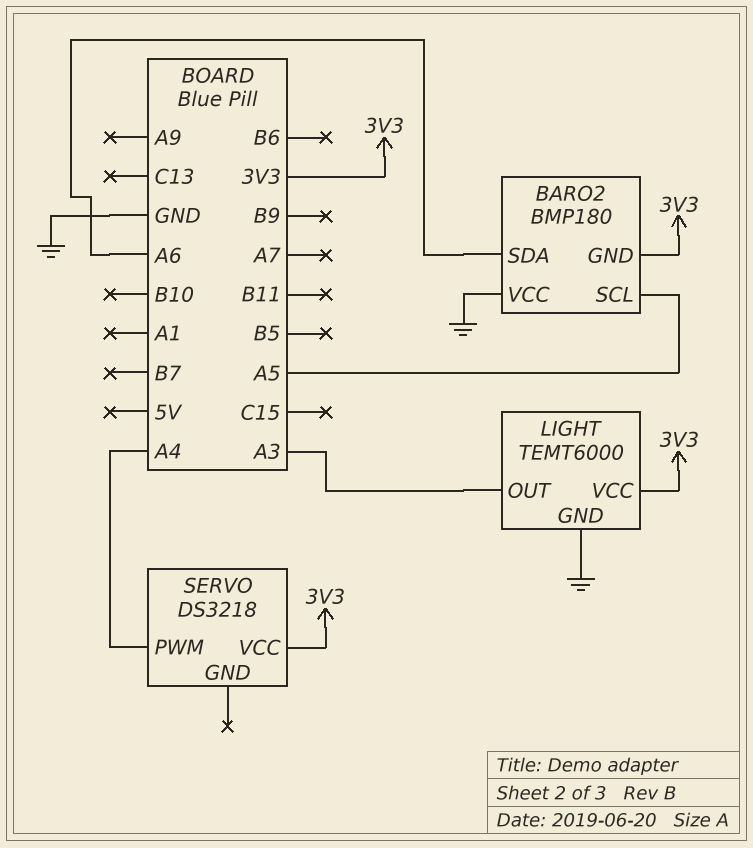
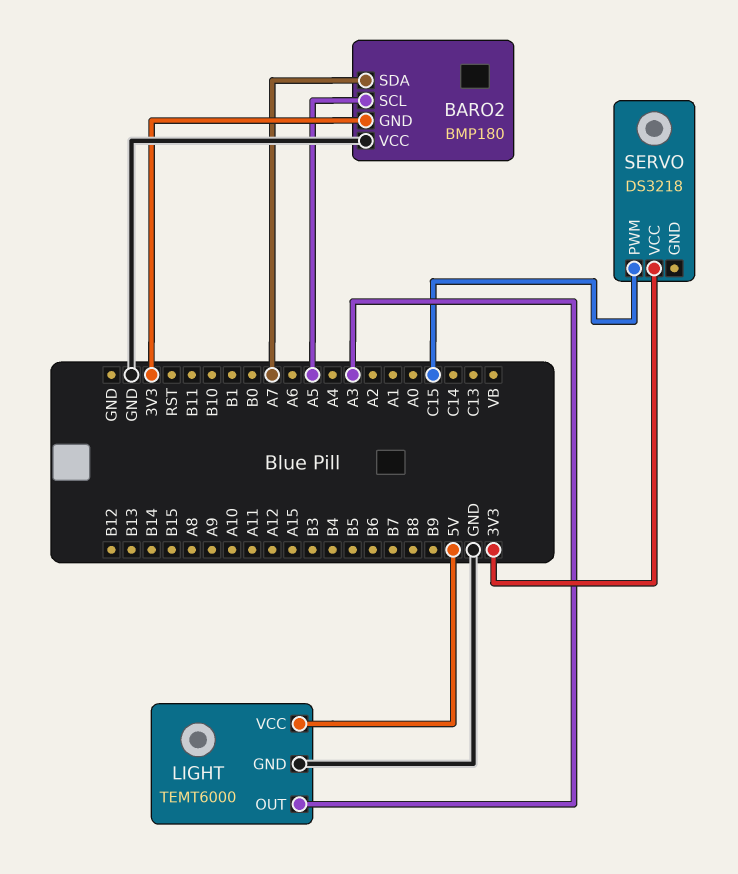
BARO2 pin SDA: A6 -> A7
LIGHT pin VCC: 3V3 -> 5V
SERVO pin PWM: A4 -> C15

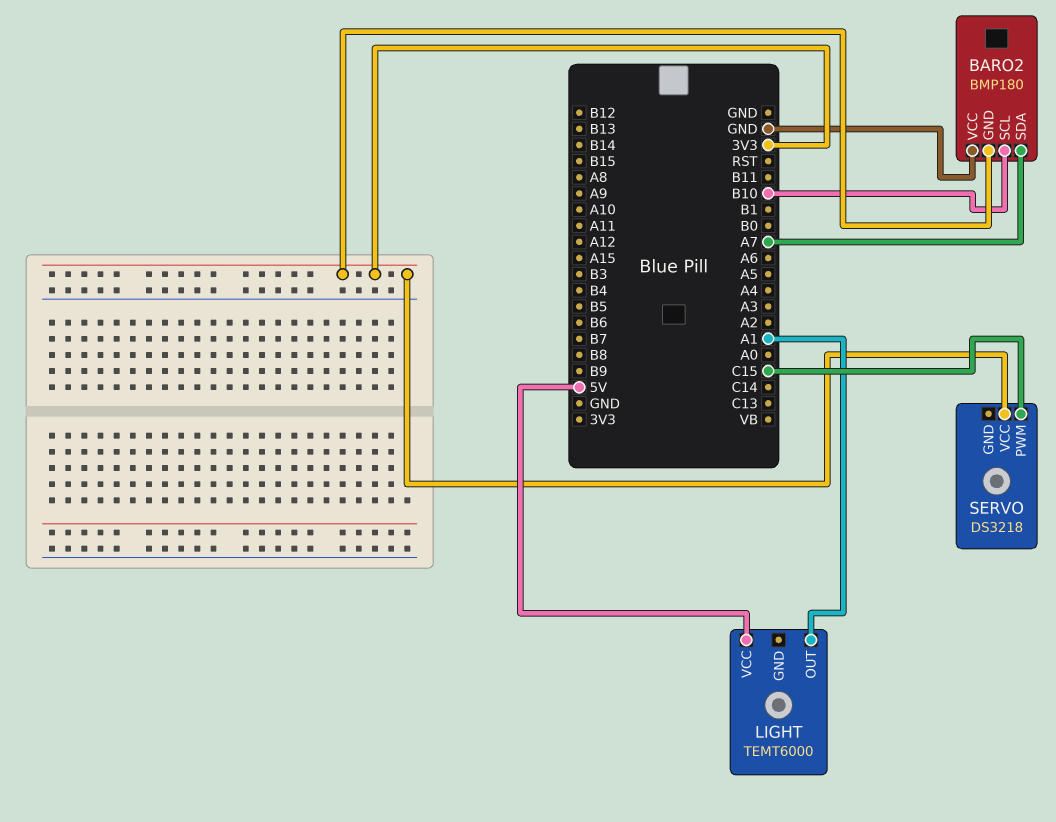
BARO2 pin SCL: A5 -> B10
LIGHT pin GND: GND -> none
LIGHT pin OUT: A3 -> A1

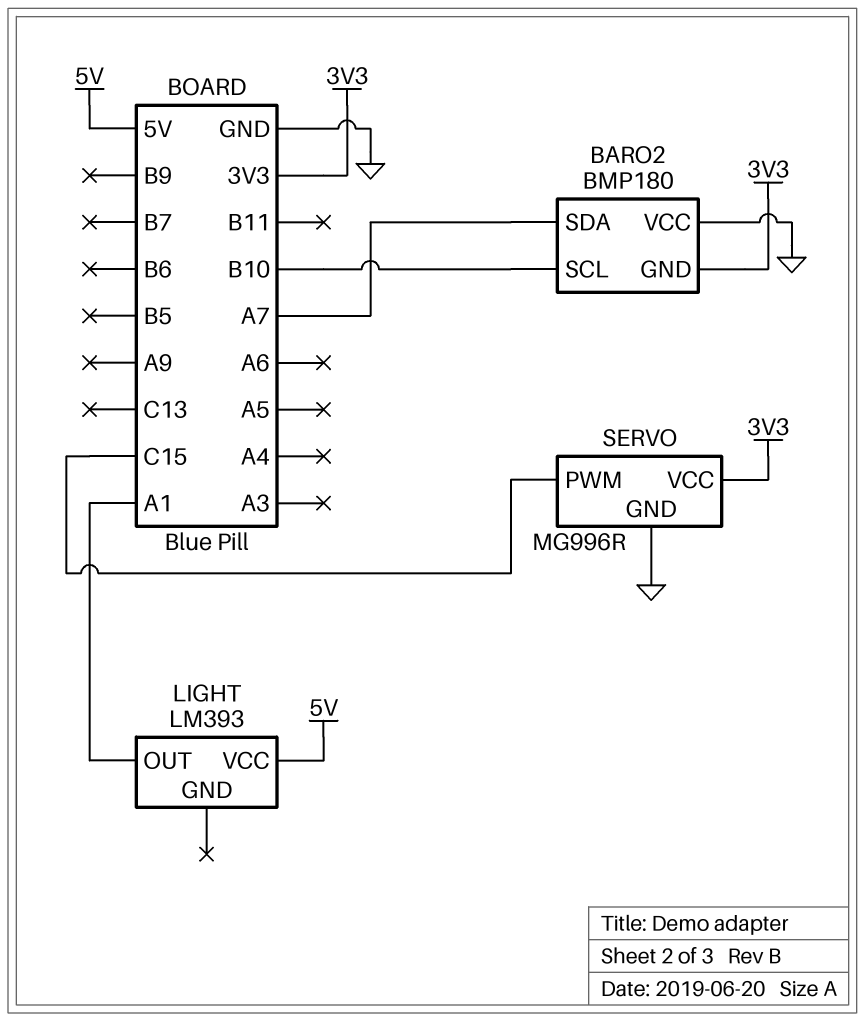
LIGHT: TEMT6000 -> LM393
SERVO: DS3218 -> MG996R
SERVO pin GND: none -> GND

